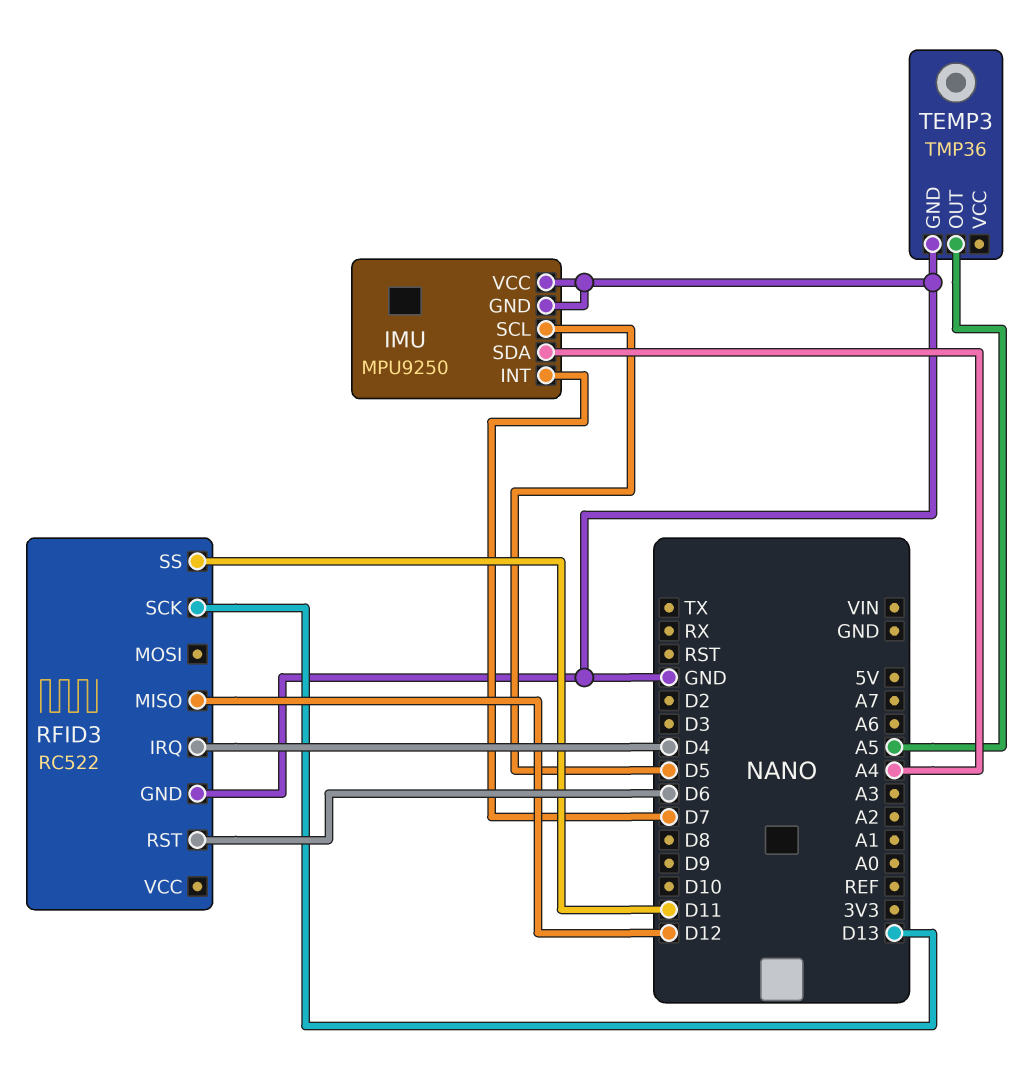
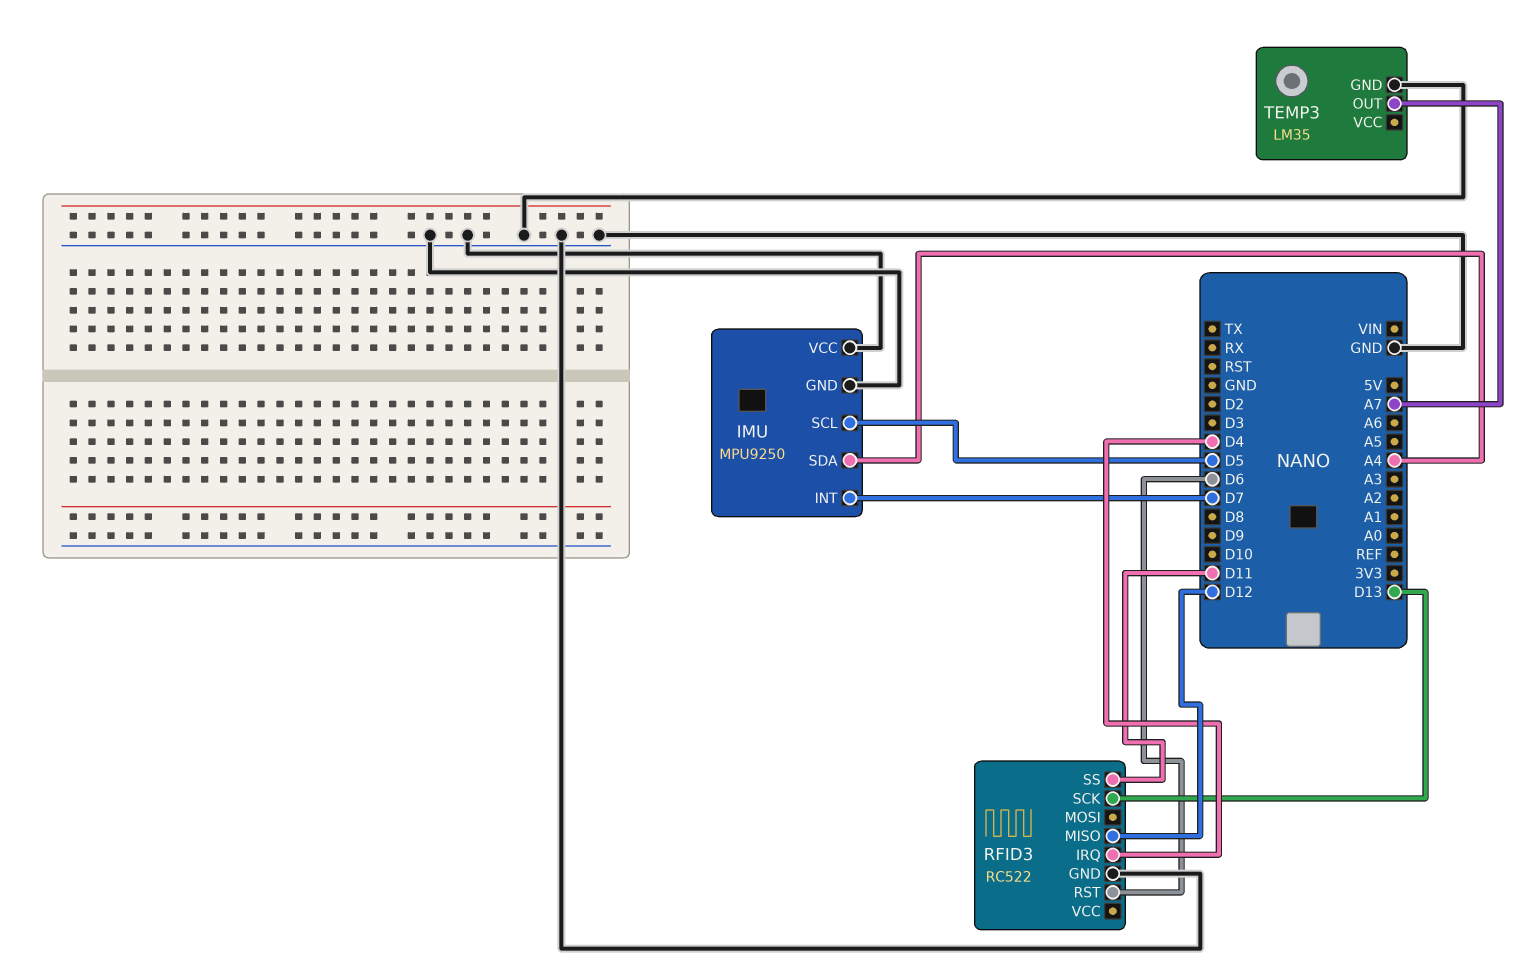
TEMP3: TMP36 -> LM35
TEMP3 pin OUT: A5 -> A7

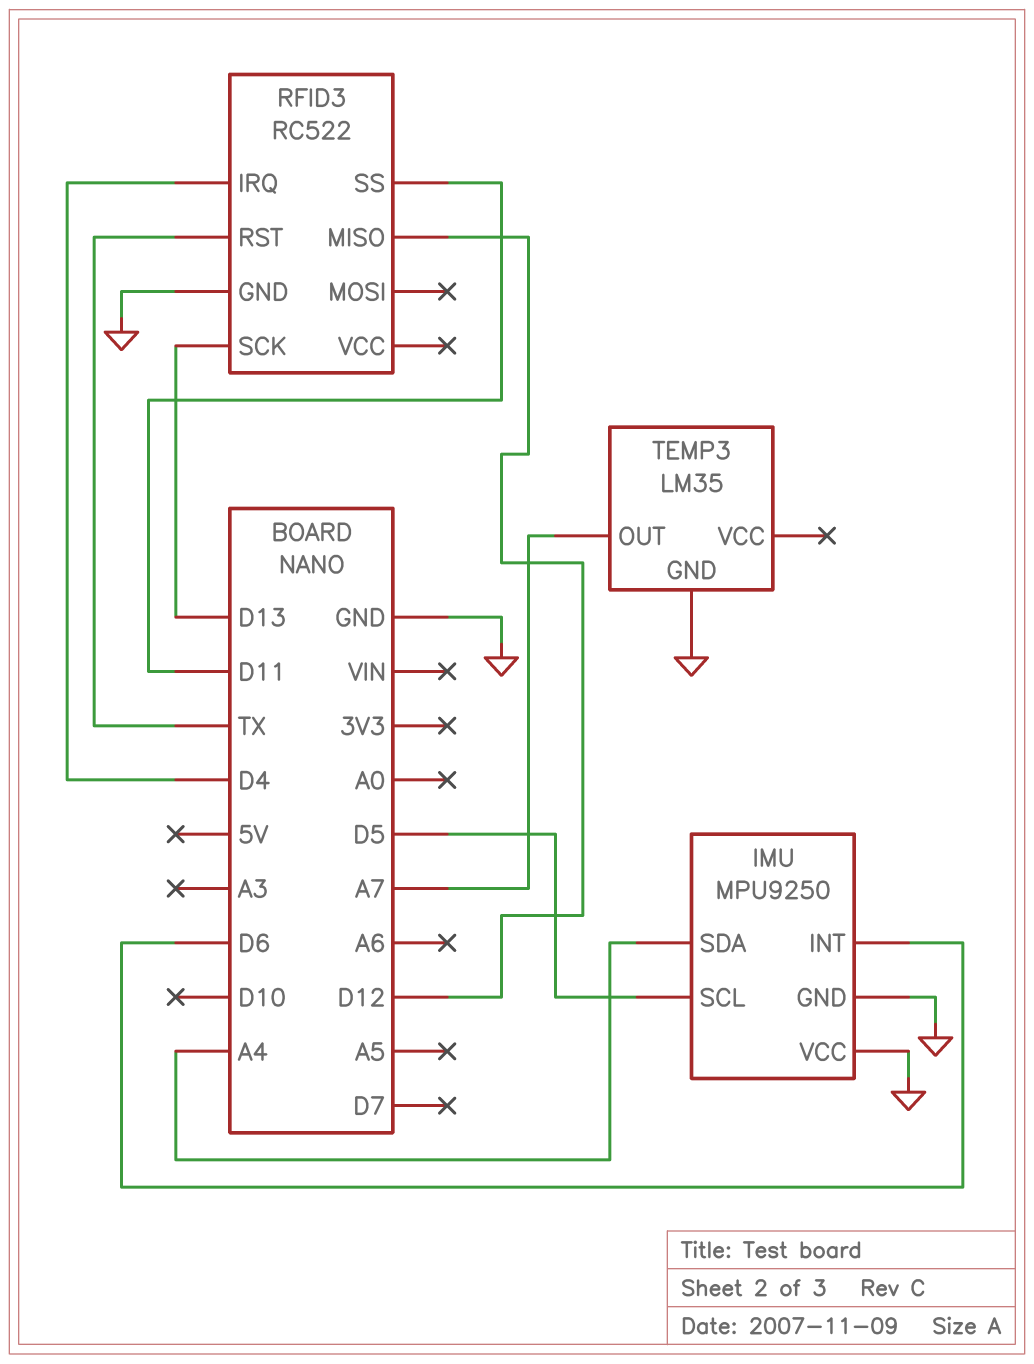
IMU pin INT: D7 -> D6
RFID3 pin RST: D6 -> TX

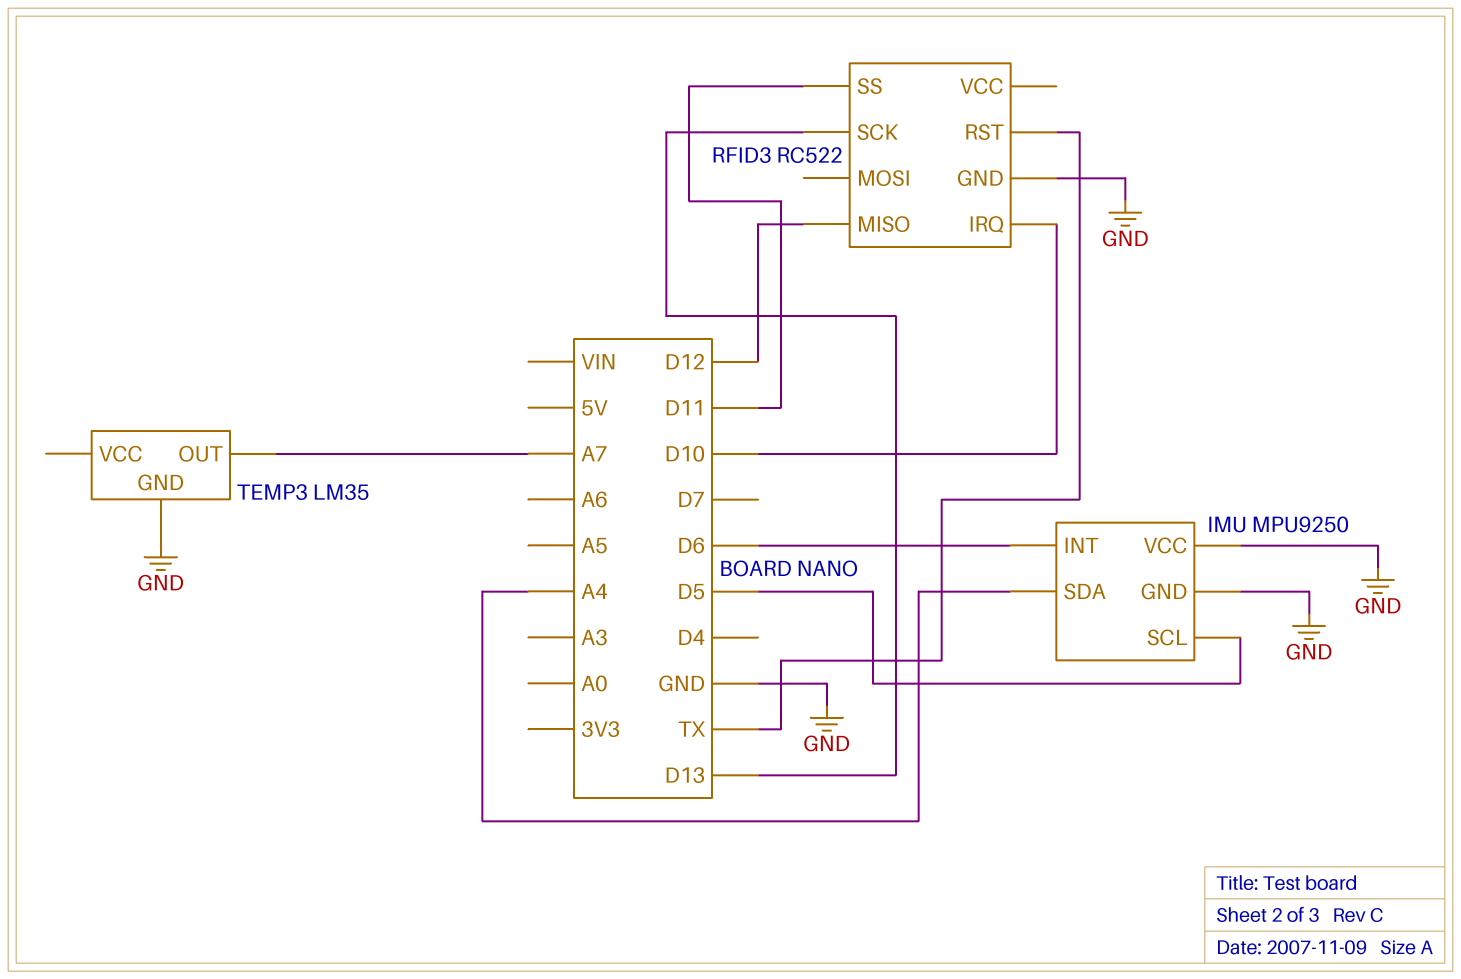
RFID3 pin IRQ: D4 -> D10

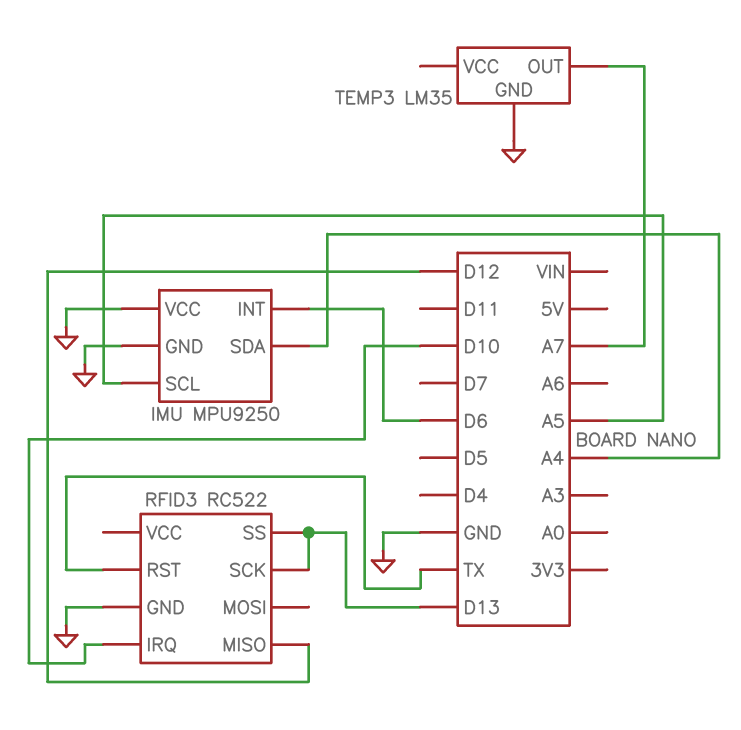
IMU pin SCL: D5 -> A5
RFID3 pin SS: D11 -> D13

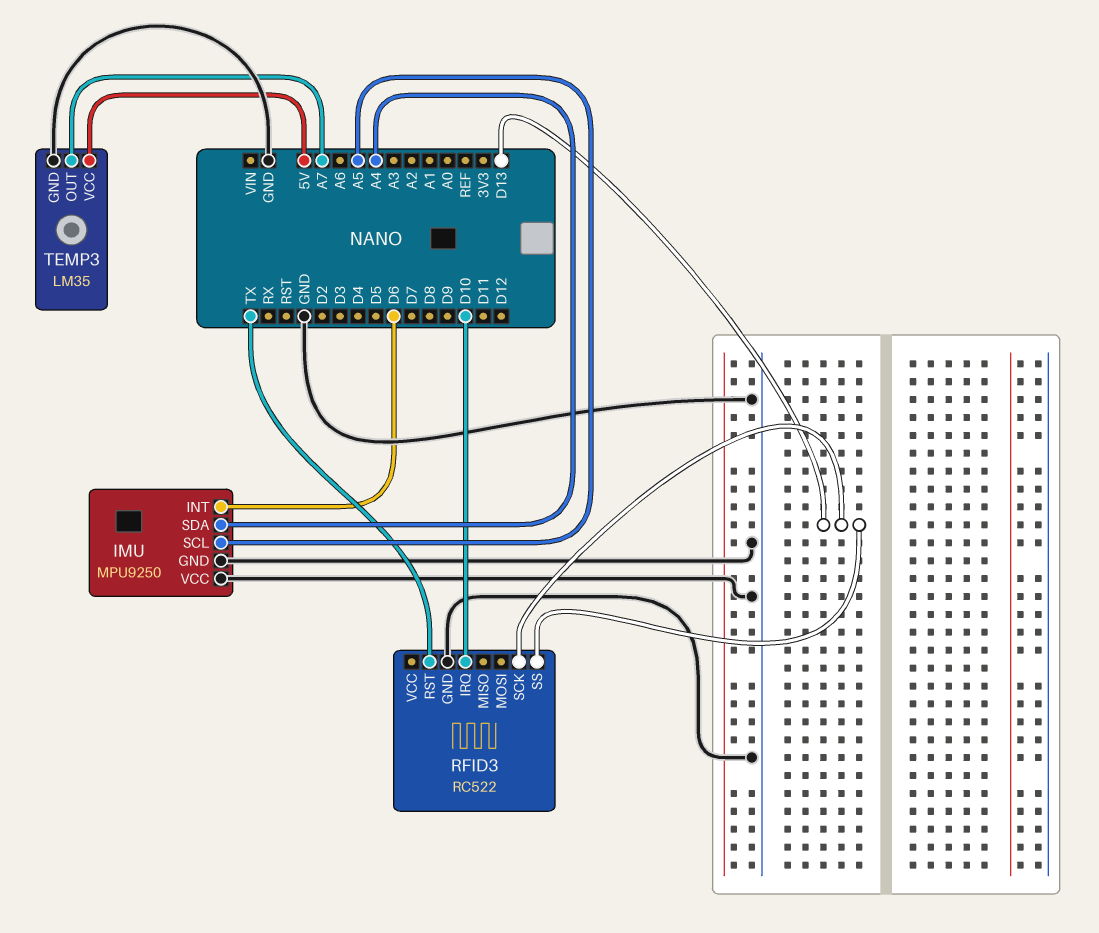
RFID3 pin MISO: D12 -> none
TEMP3 pin VCC: none -> 5V

